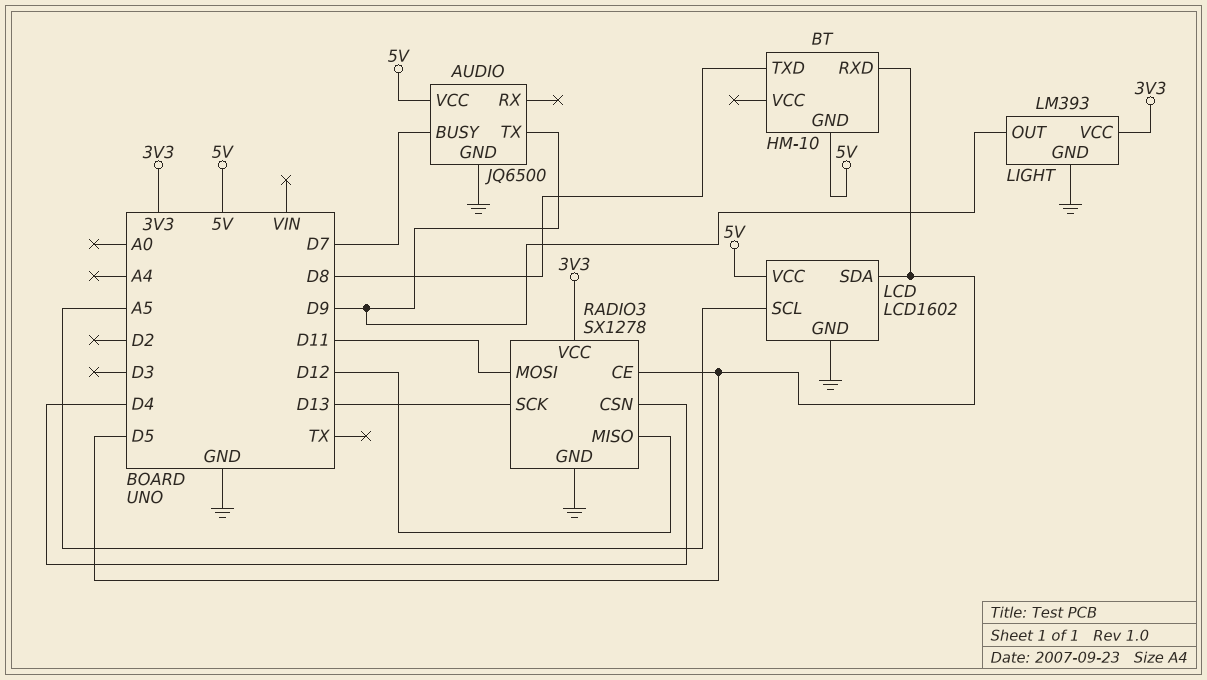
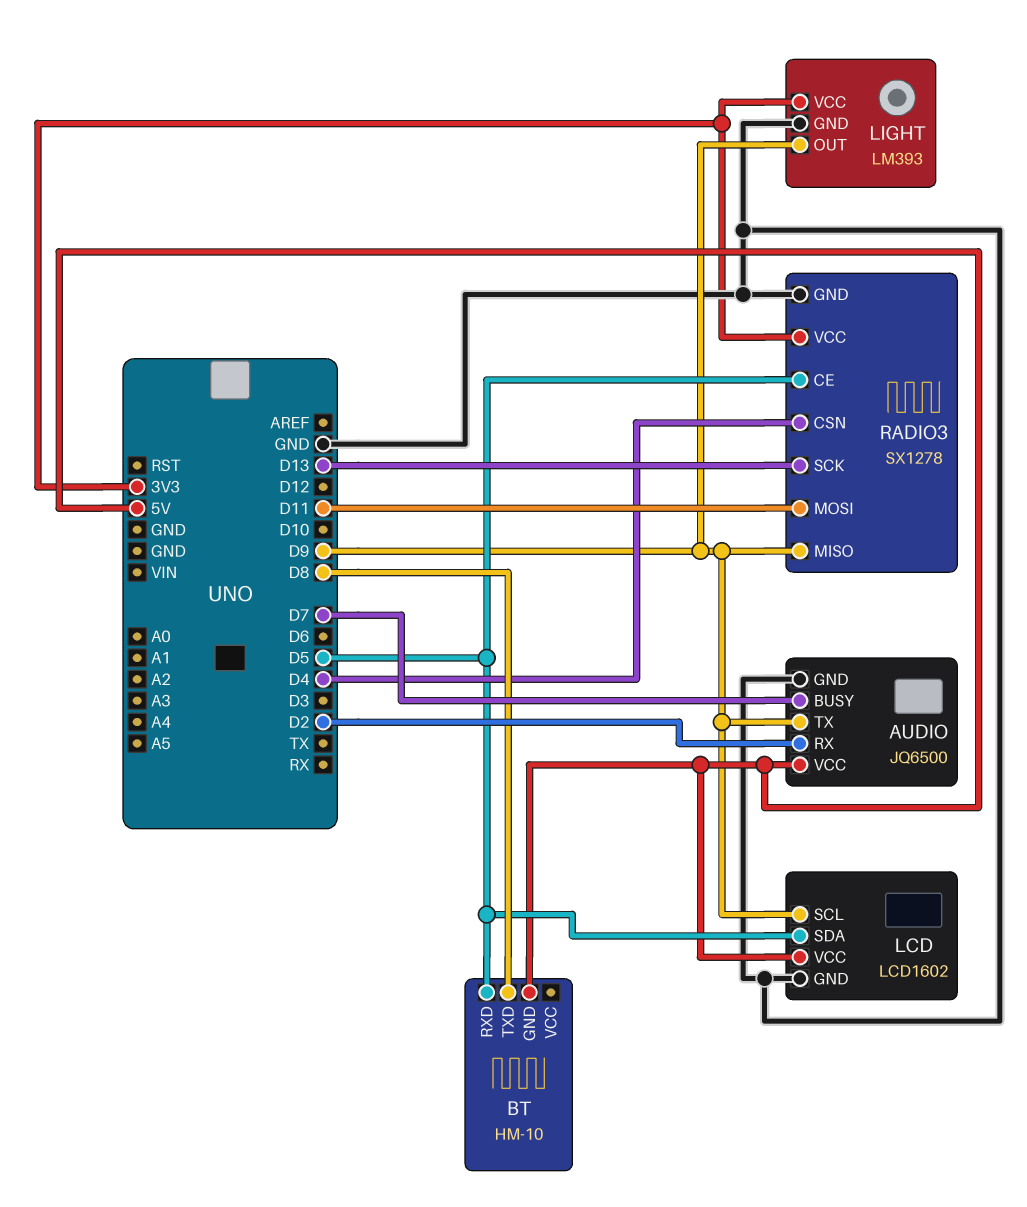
AUDIO pin RX: none -> D2
LCD pin SCL: A5 -> D9
RADIO3 pin MISO: D12 -> D9

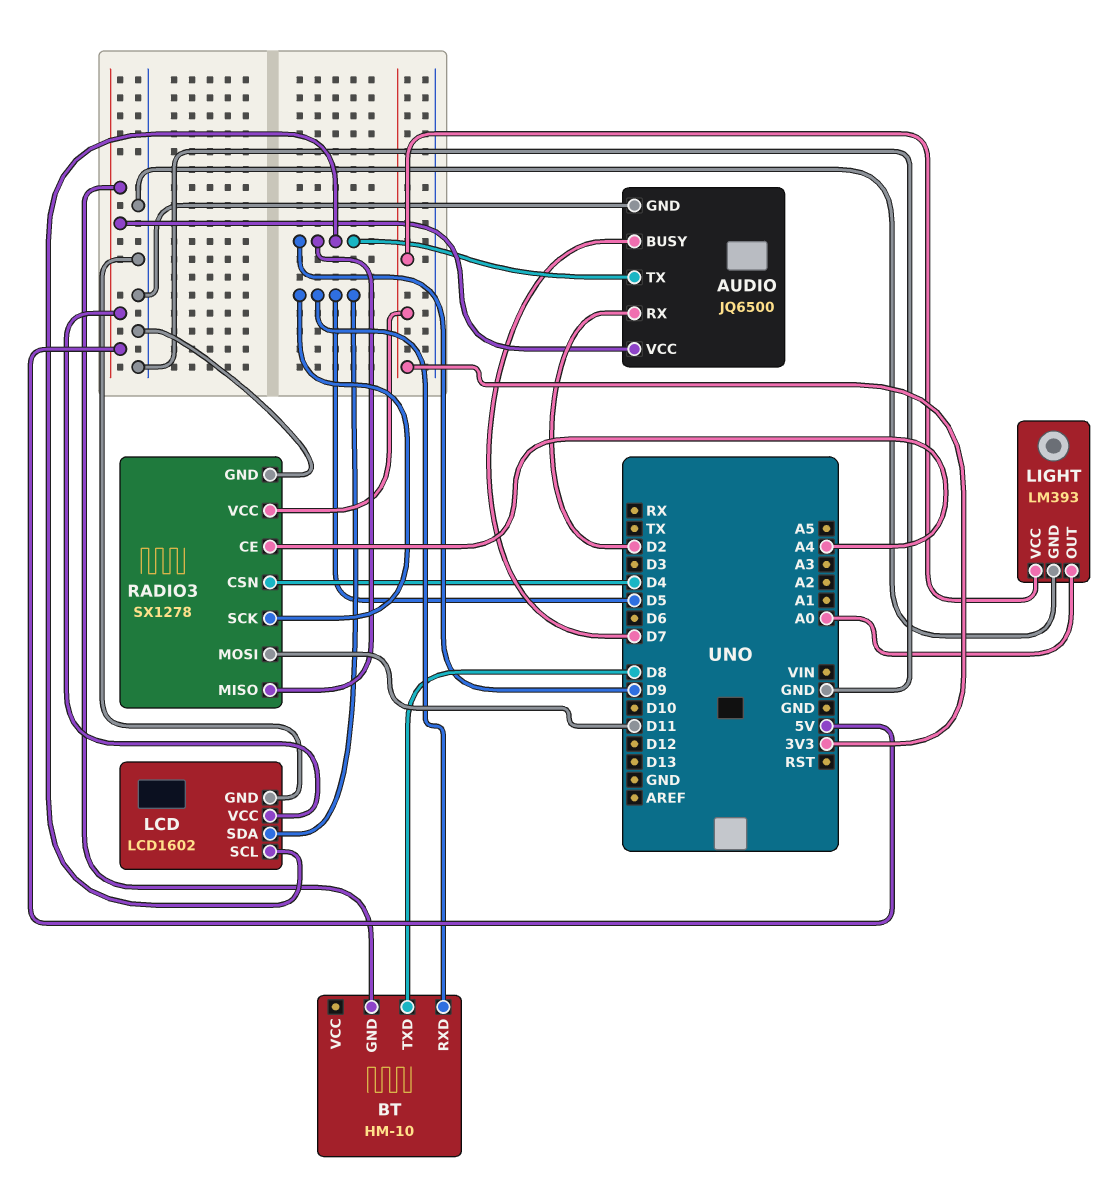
LIGHT pin OUT: D9 -> A0
RADIO3 pin CE: D5 -> A4
RADIO3 pin SCK: D13 -> D5

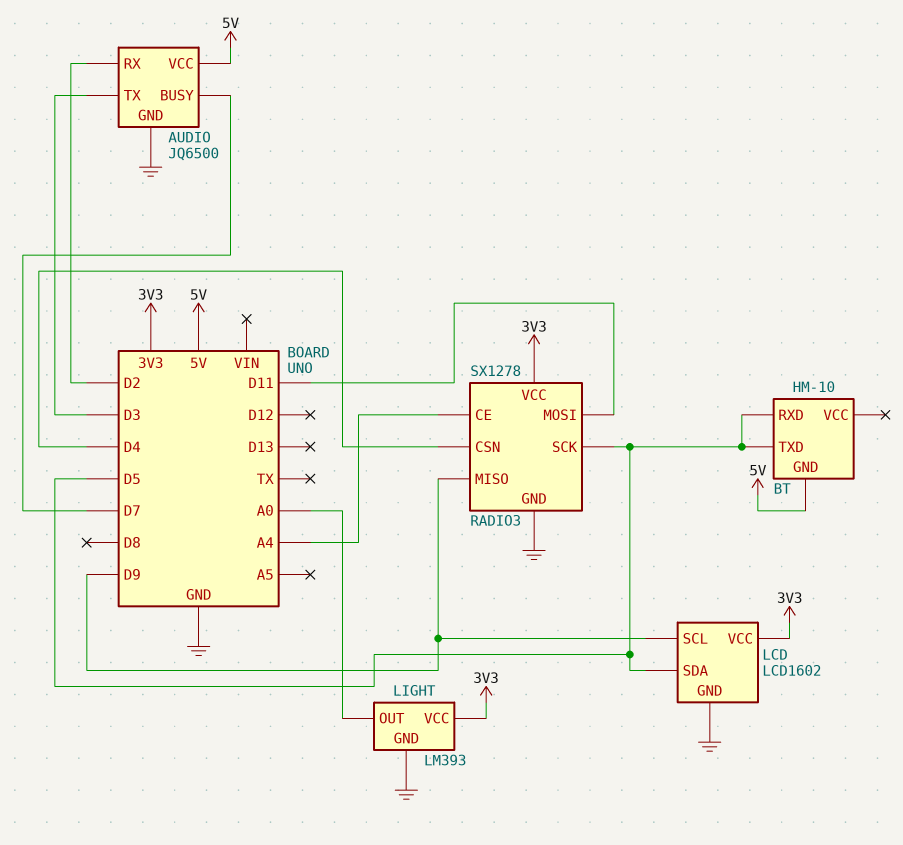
AUDIO pin TX: D9 -> D3
BT pin TXD: D8 -> D5
LCD pin VCC: 5V -> 3V3

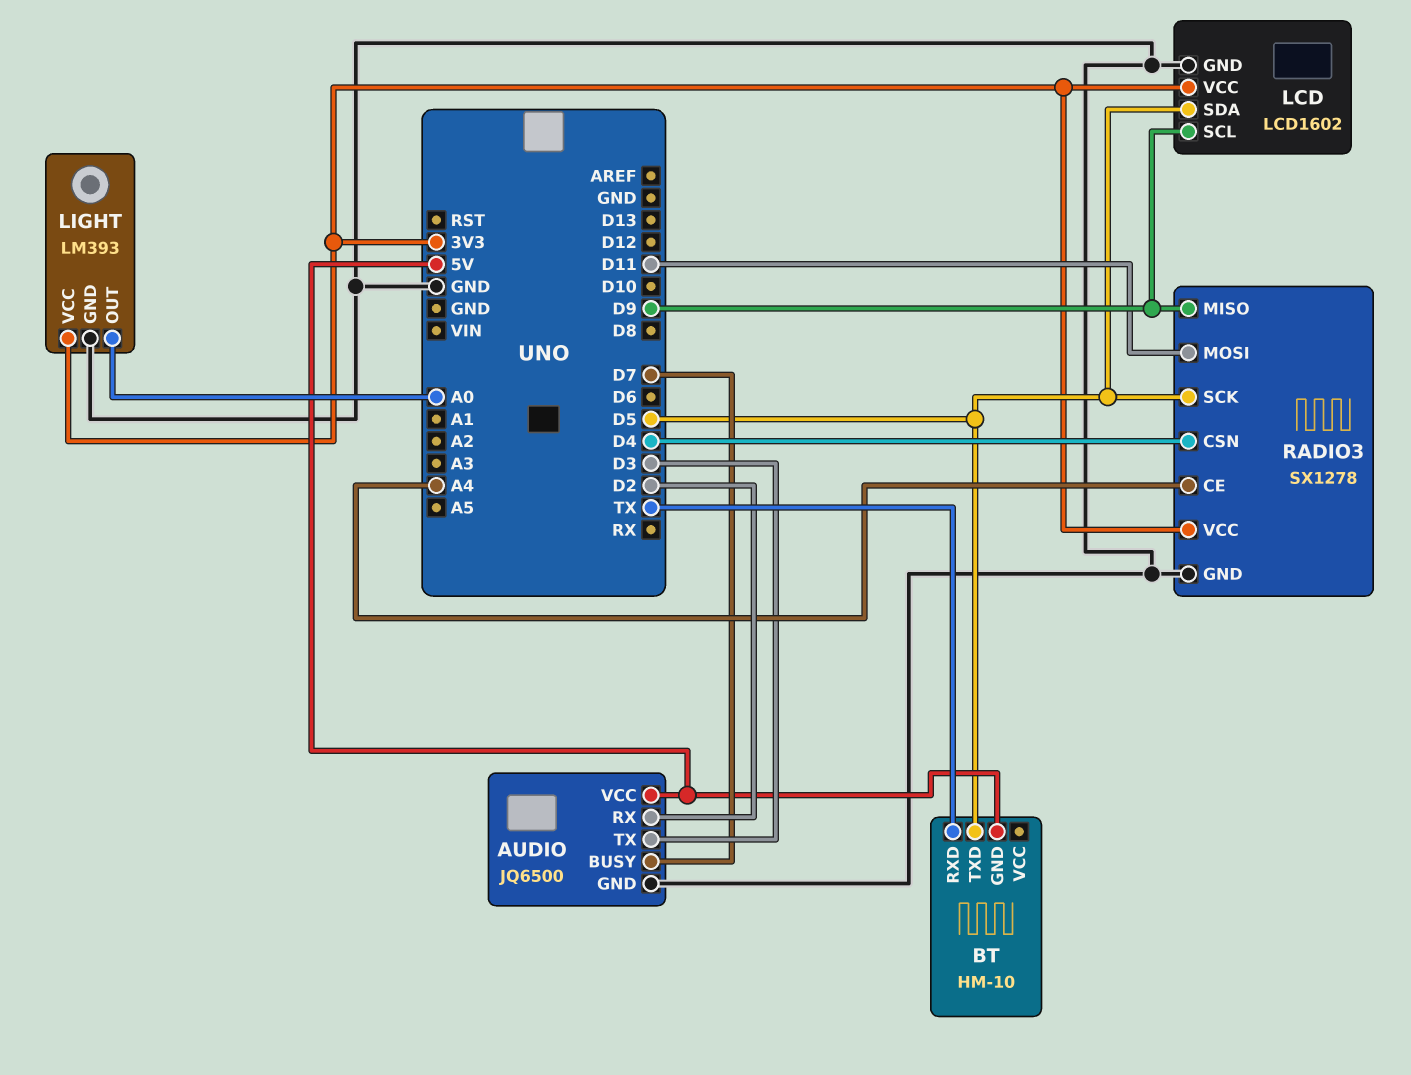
BT pin RXD: D5 -> TX

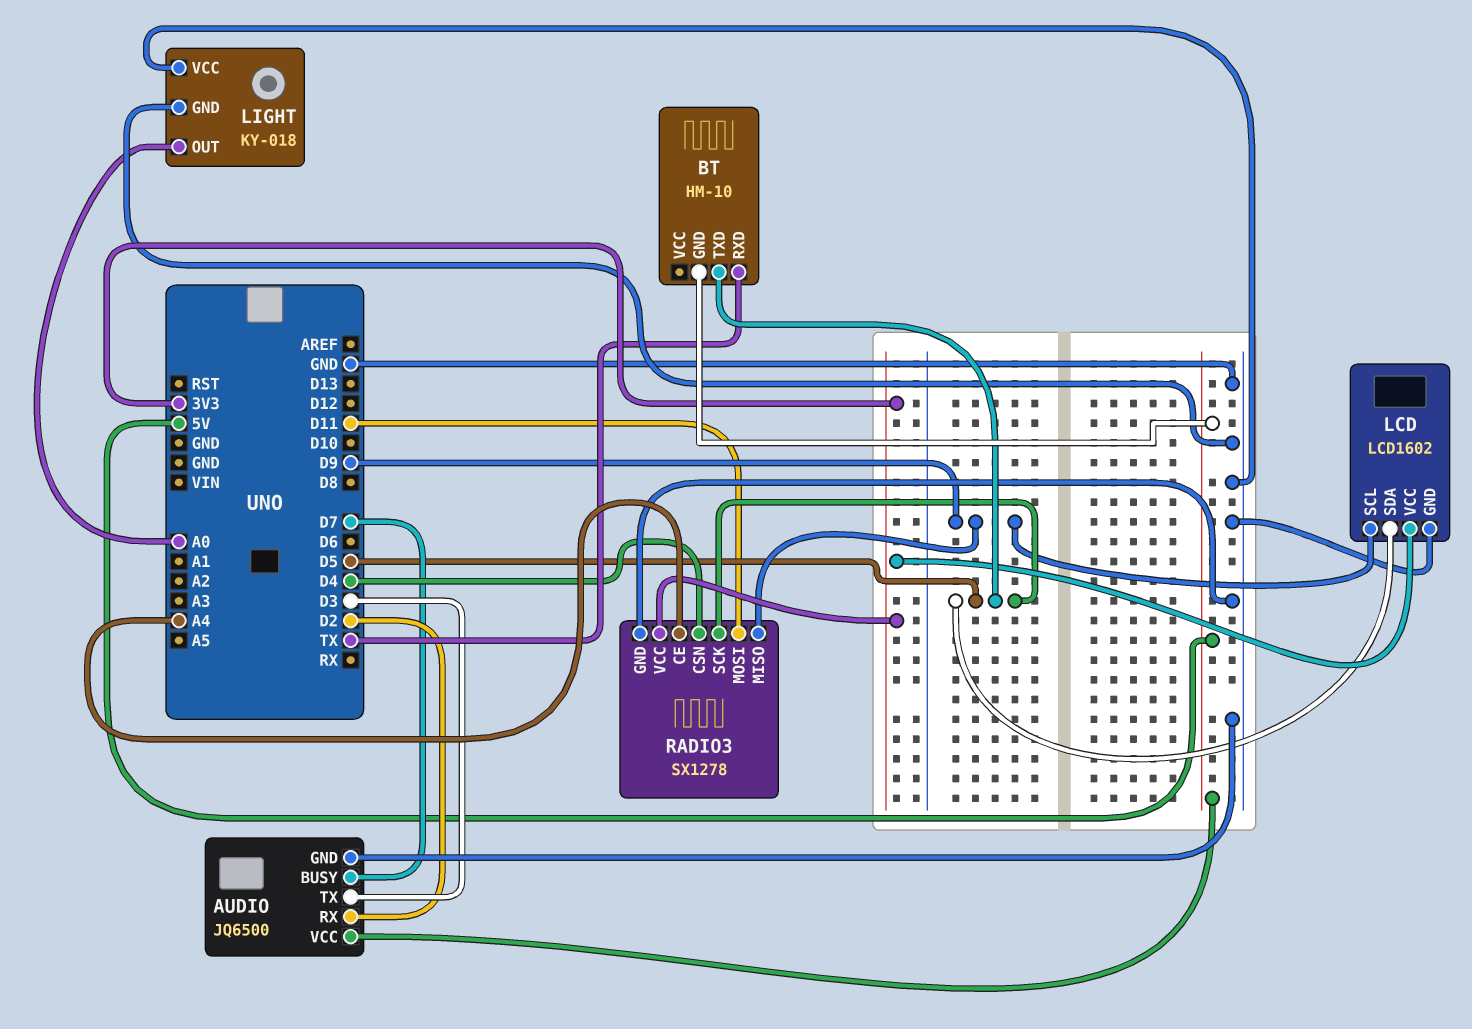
LIGHT: LM393 -> KY-018
LIGHT pin VCC: 3V3 -> GND

